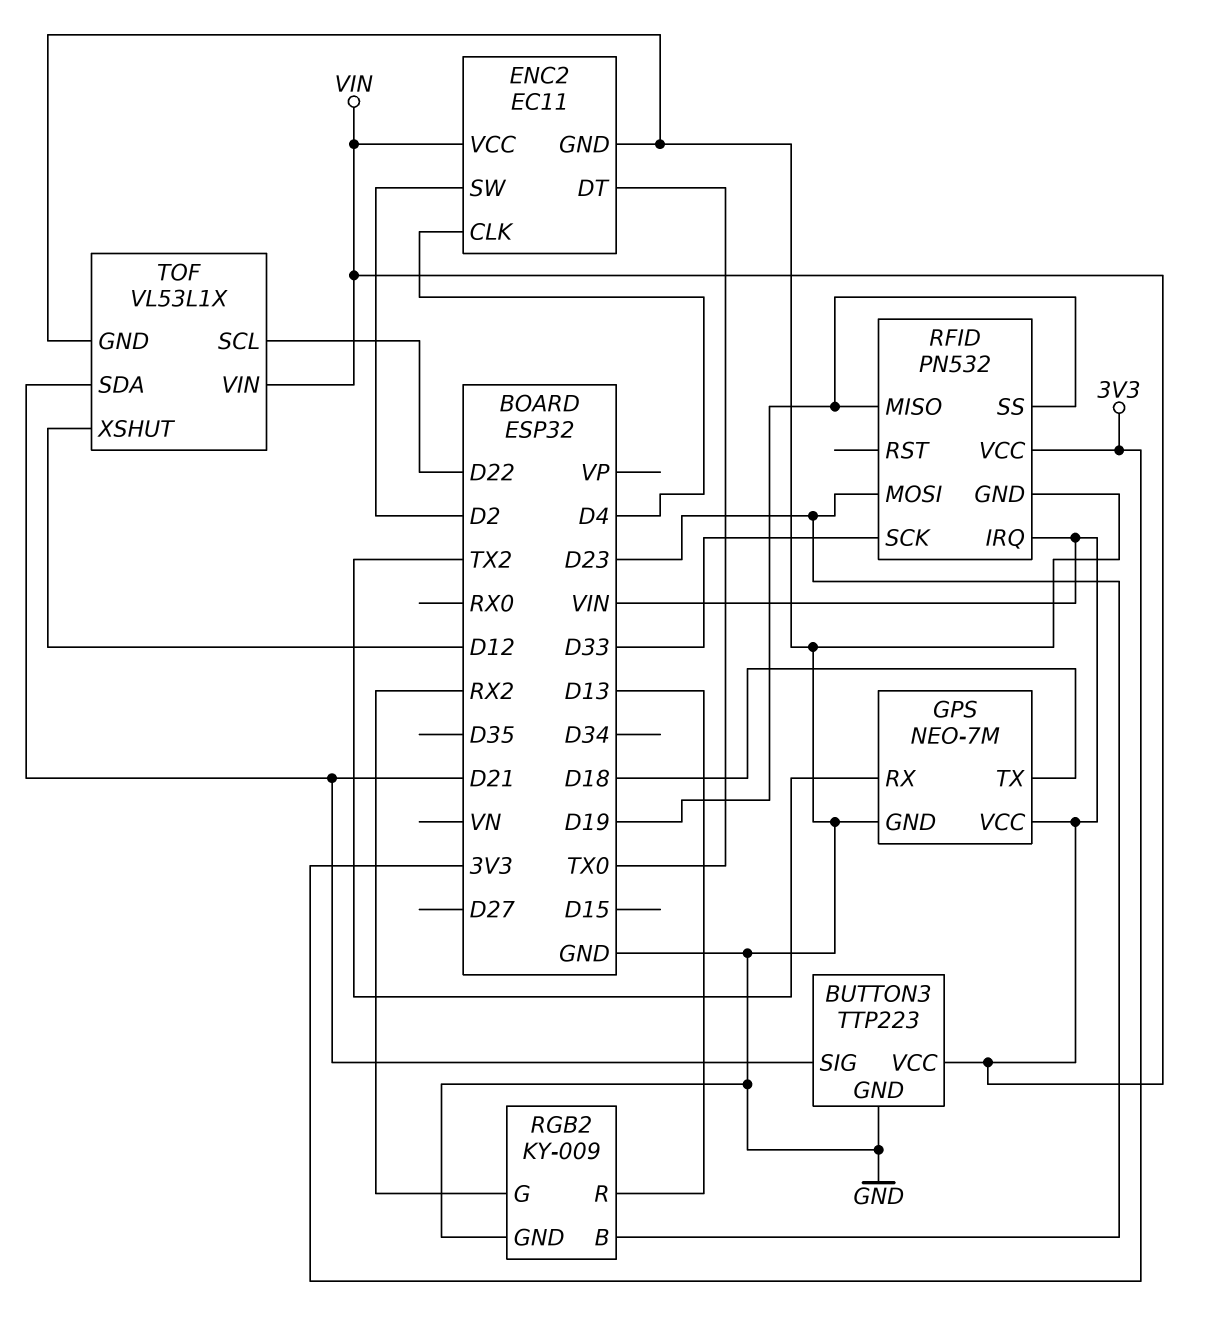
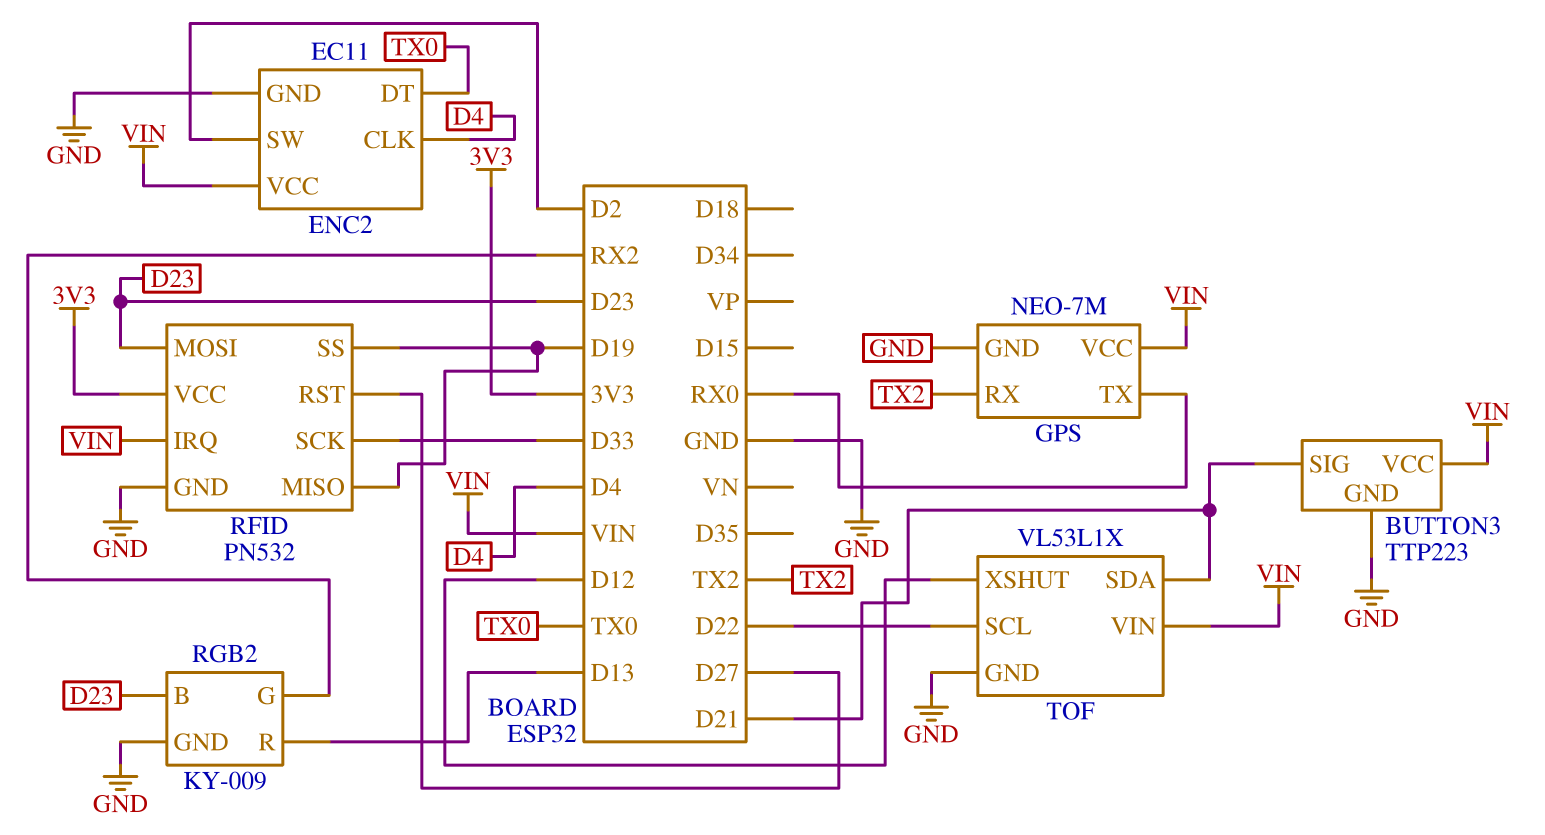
GPS pin TX: D18 -> RX0
RFID pin RST: none -> D27

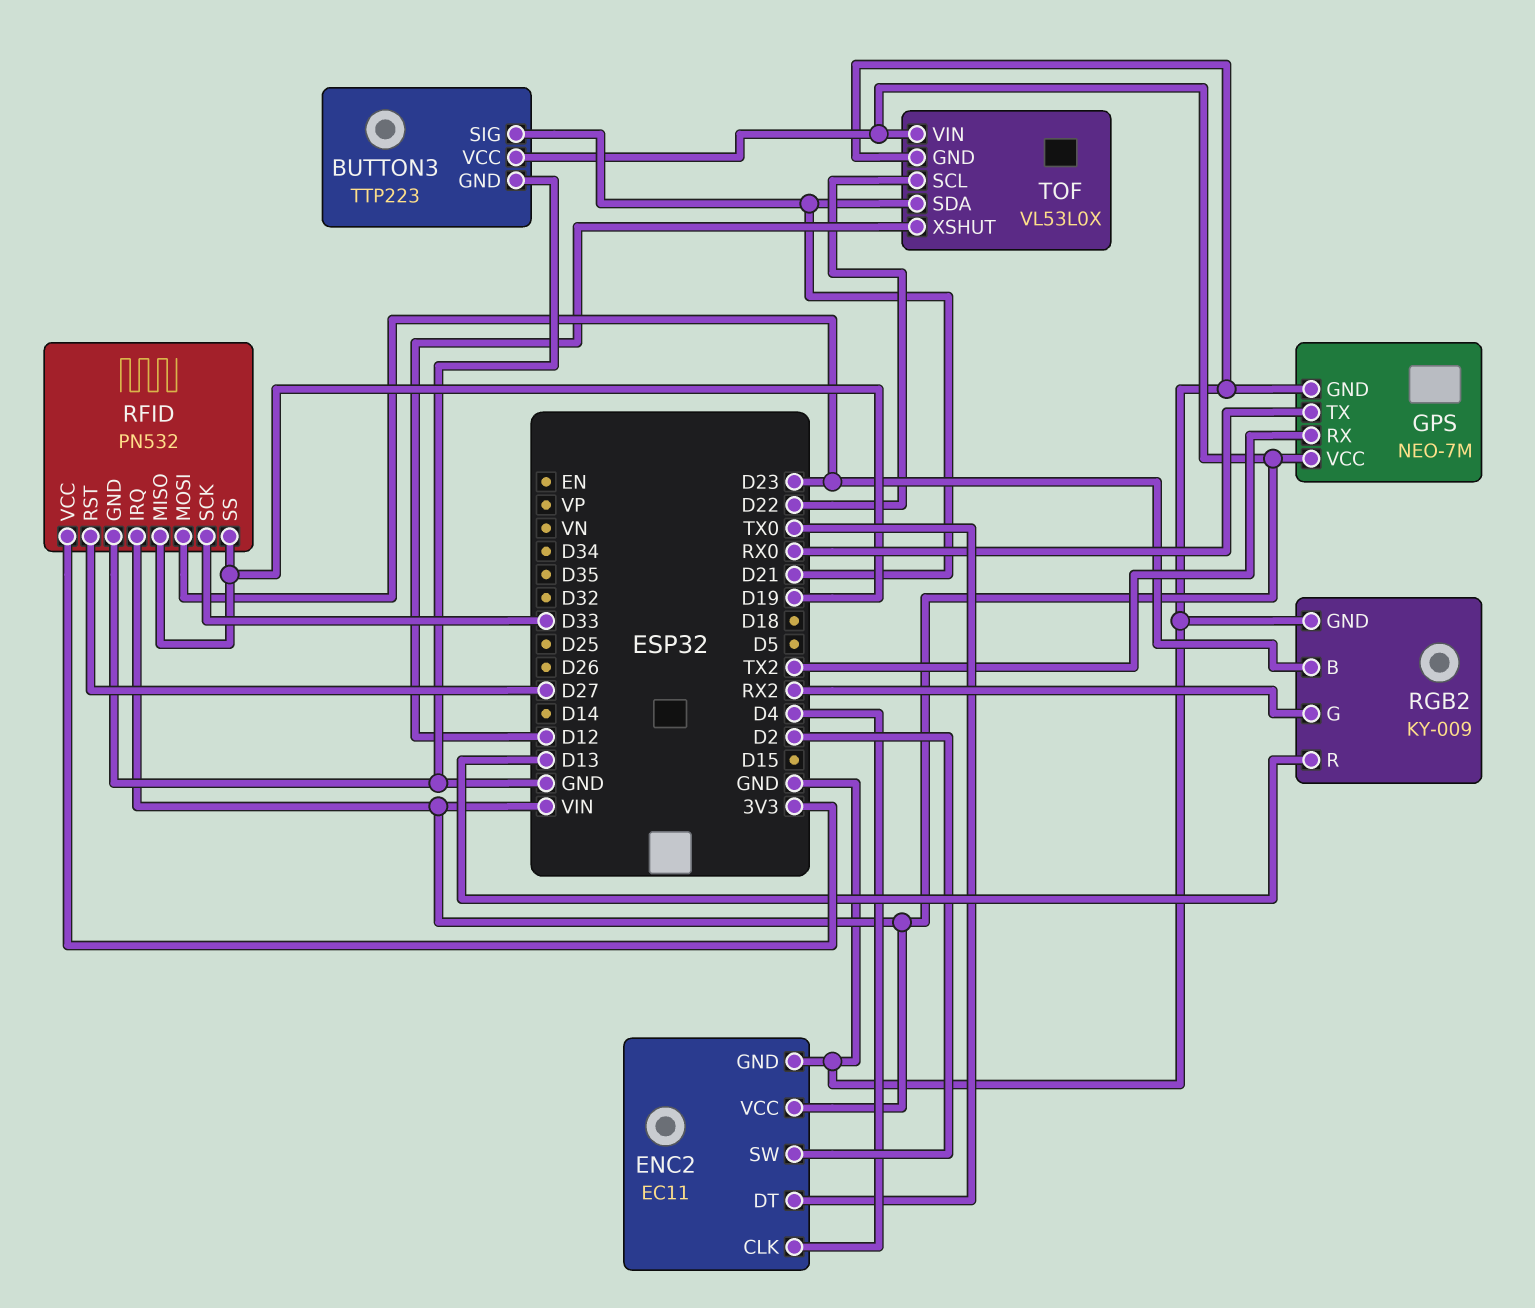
TOF: VL53L1X -> VL53L0X

